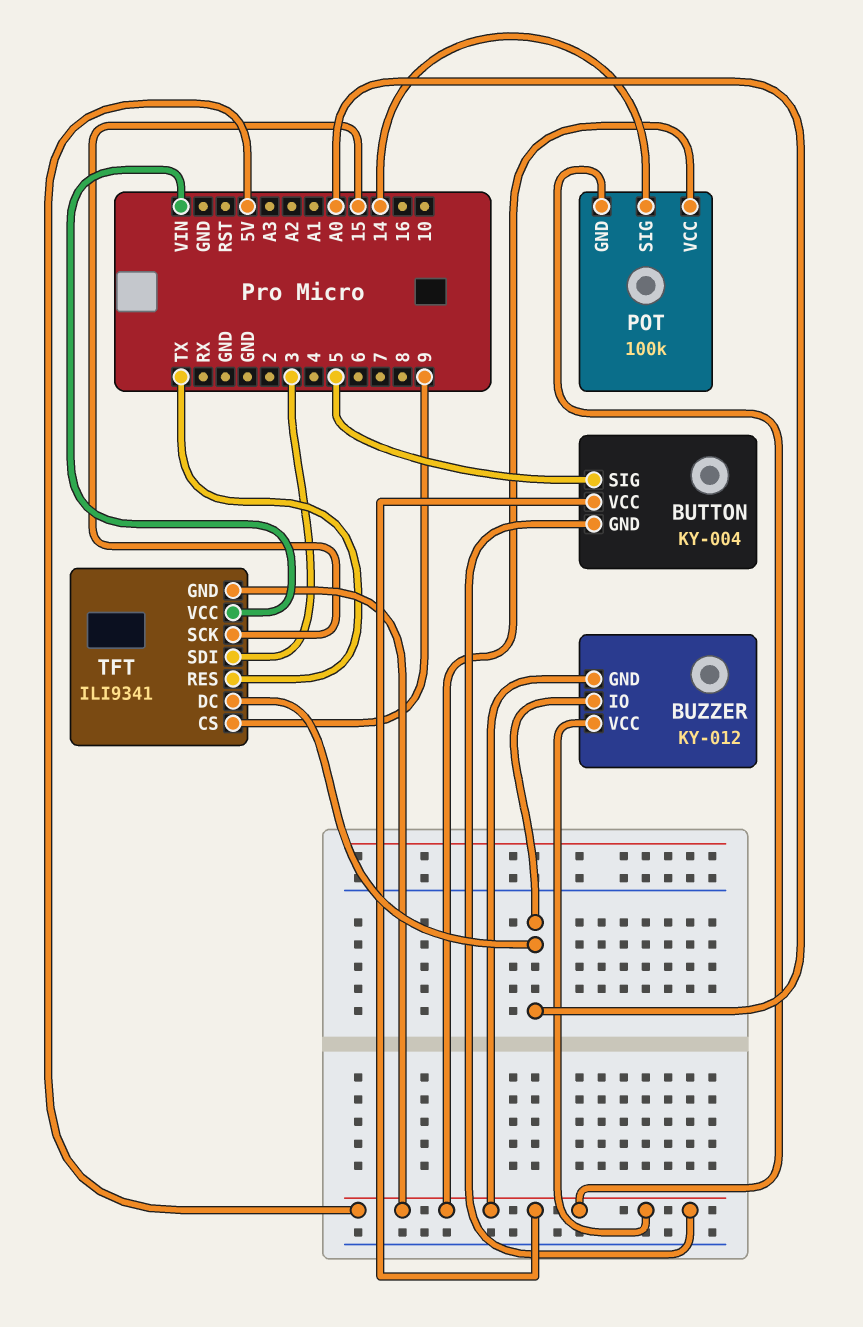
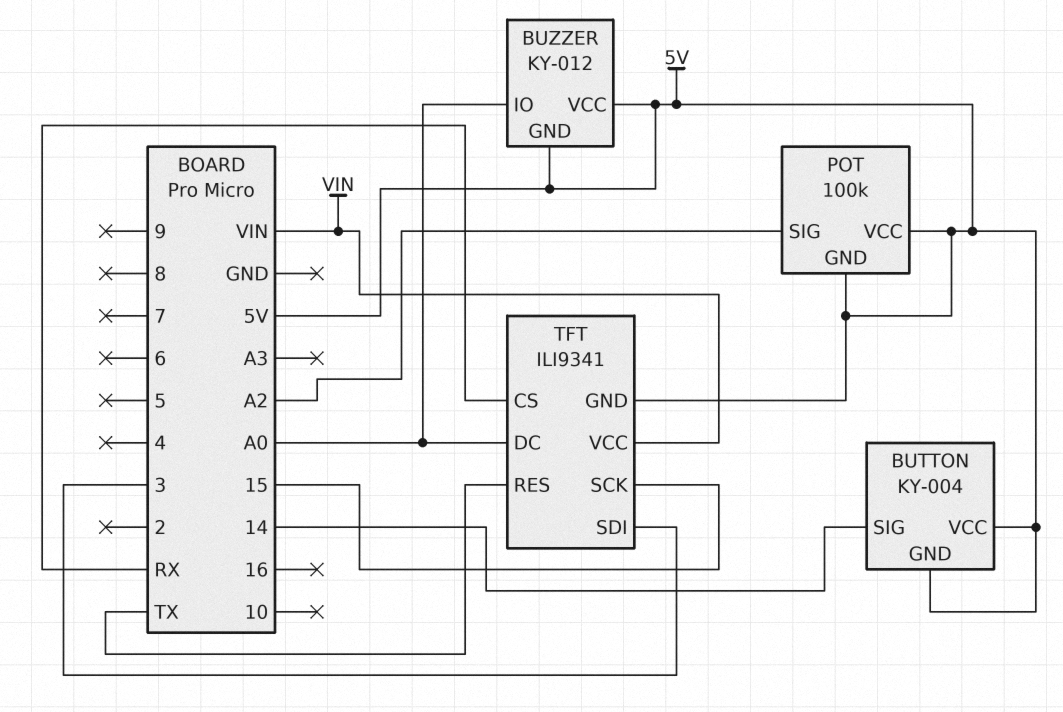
BUTTON pin SIG: 5 -> 14
POT pin SIG: 14 -> A2
TFT pin CS: 9 -> RX

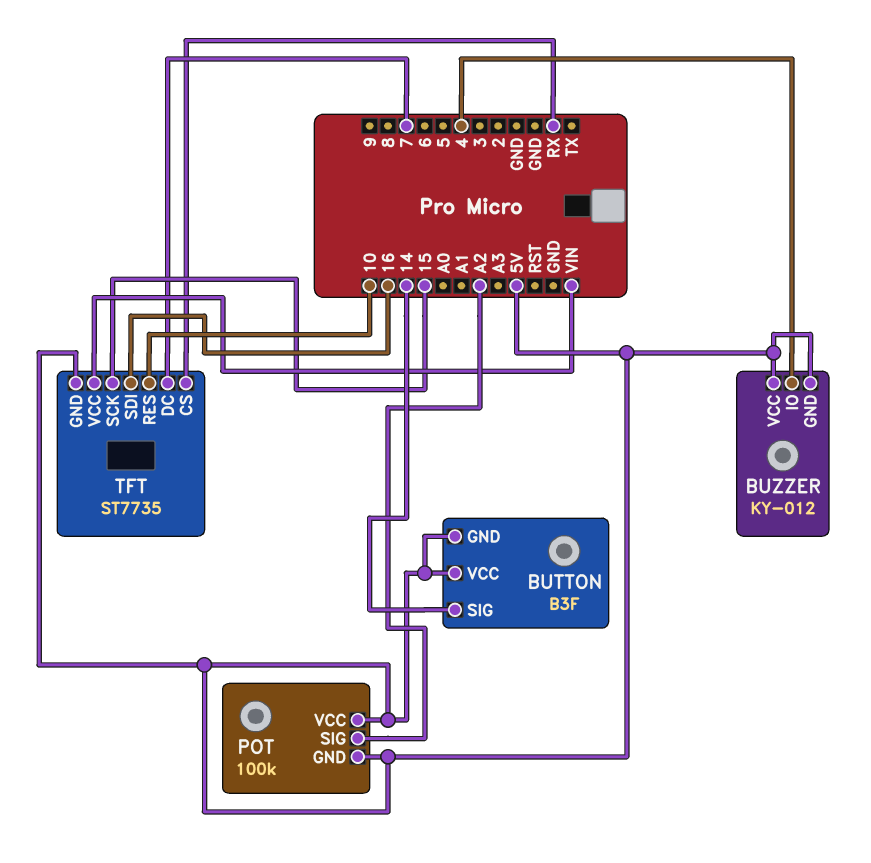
BUTTON: KY-004 -> B3F
BUZZER pin IO: A0 -> 4
TFT: ILI9341 -> ST7735
TFT pin DC: A0 -> 7
TFT pin RES: TX -> 10
TFT pin SDI: 3 -> 16

